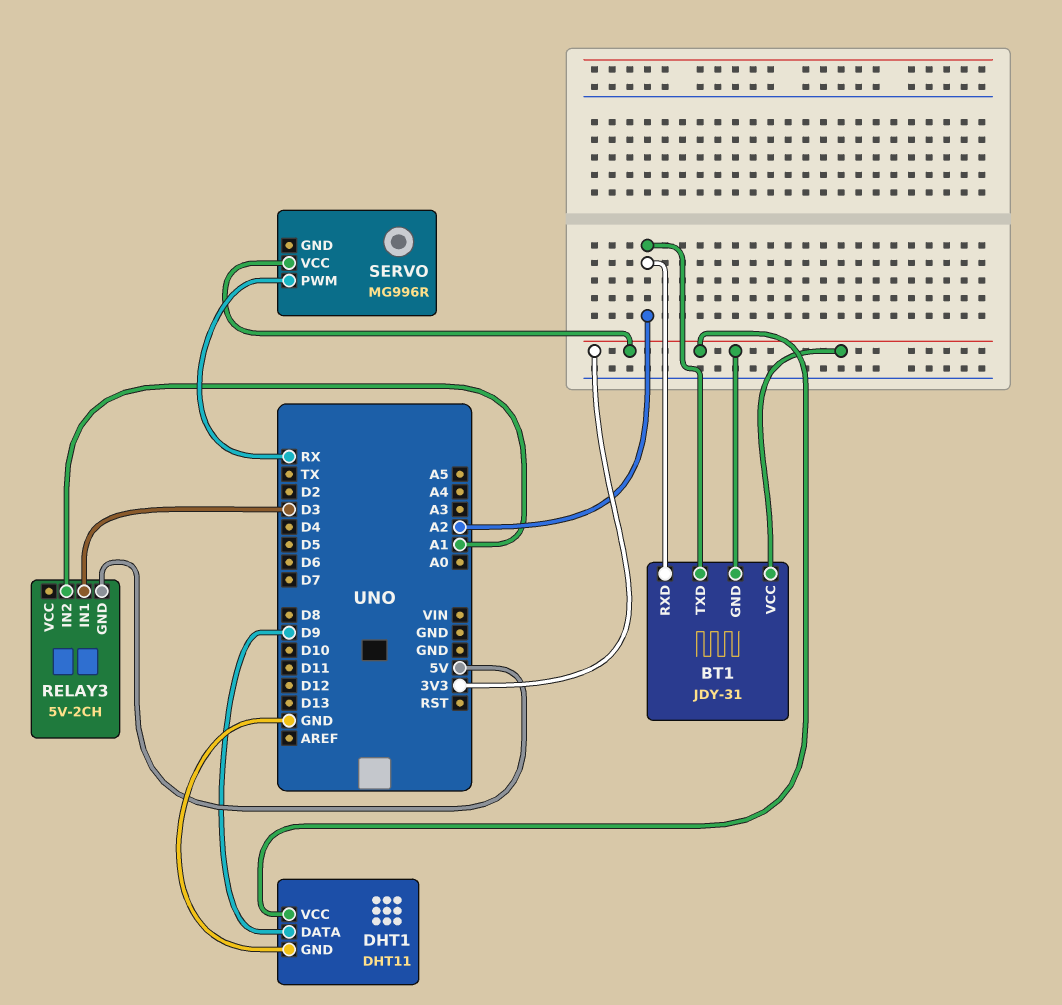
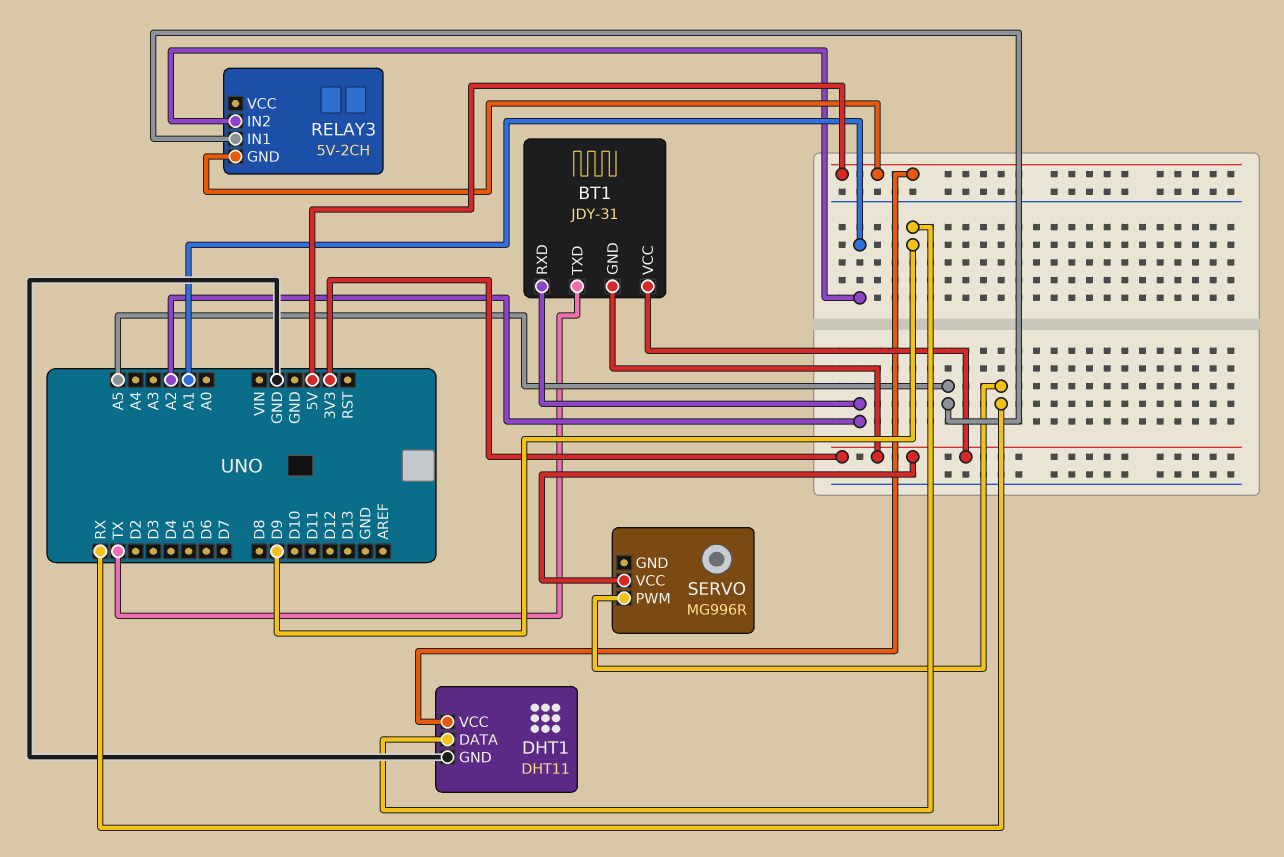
BT1 pin TXD: A2 -> TX
DHT1 pin VCC: 3V3 -> 5V
RELAY3 pin IN1: D3 -> A5

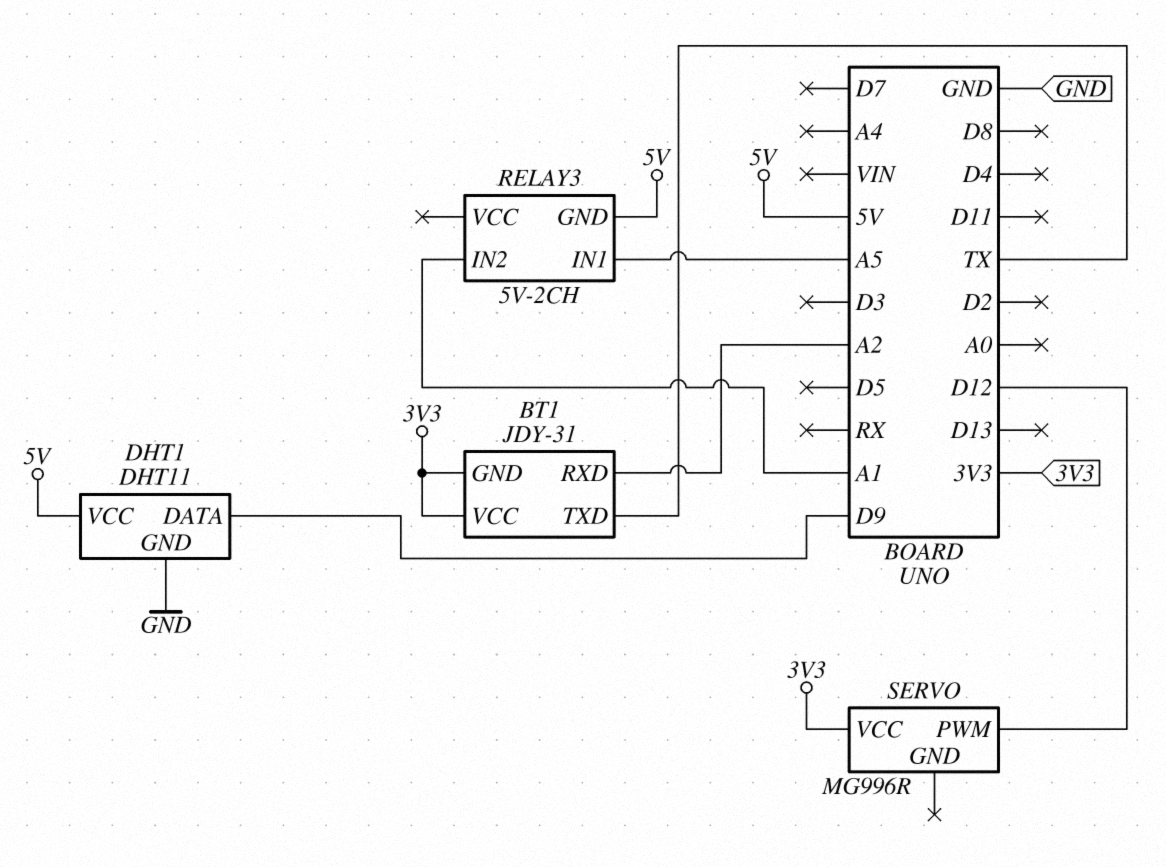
SERVO pin PWM: RX -> D12

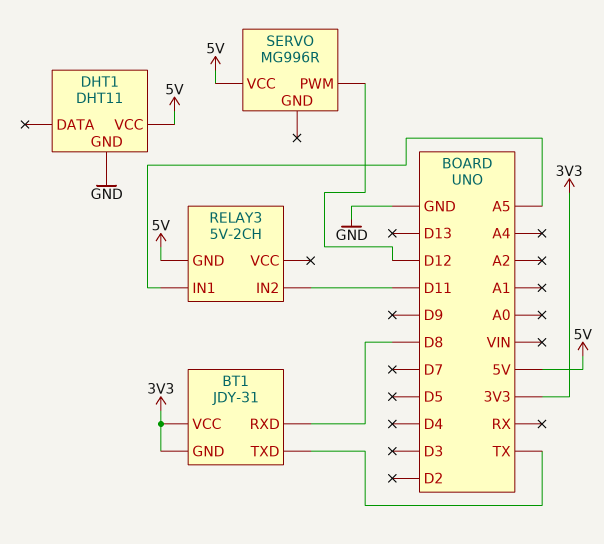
BT1 pin RXD: A2 -> D8
DHT1 pin DATA: D9 -> none
RELAY3 pin IN2: A1 -> D11
SERVO pin VCC: 3V3 -> 5V

